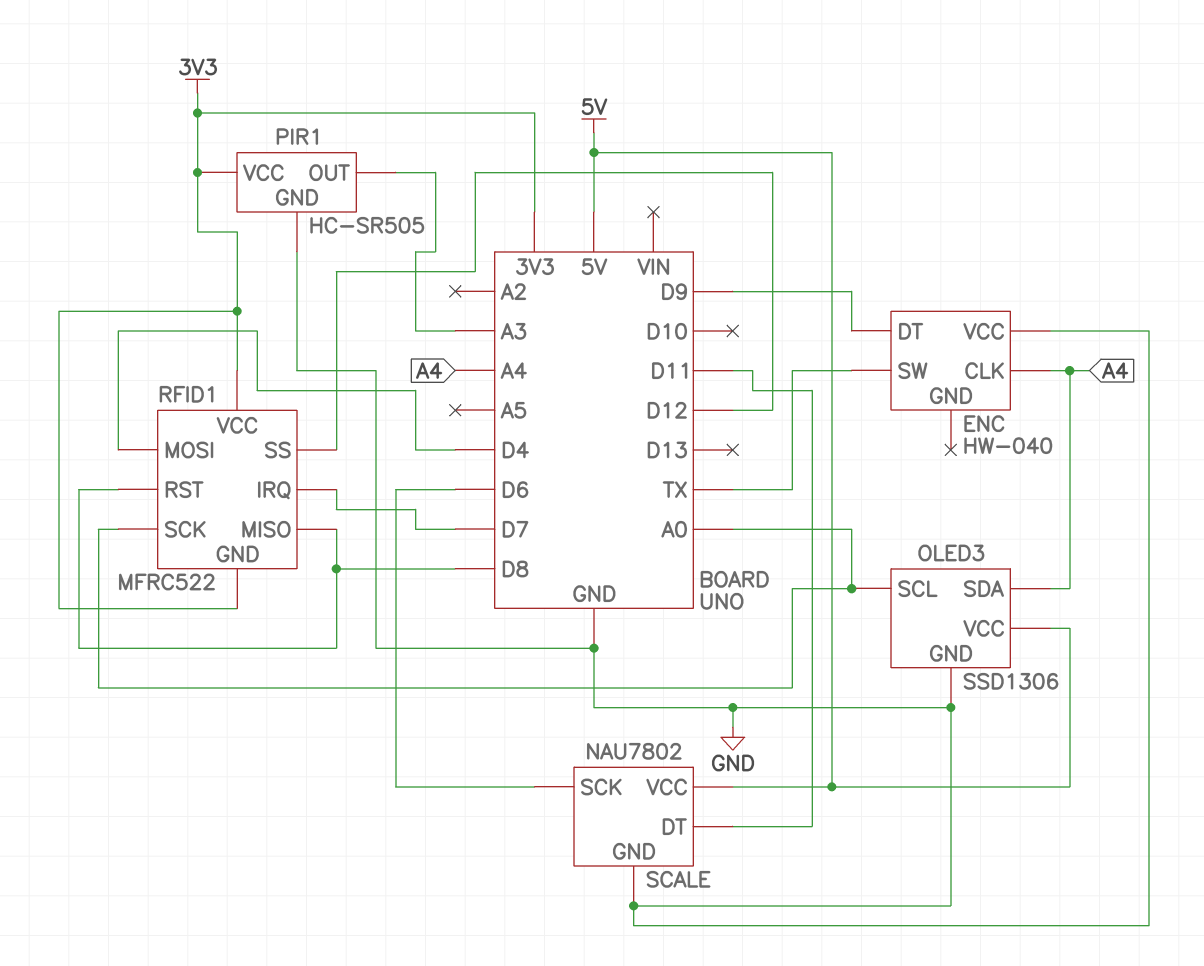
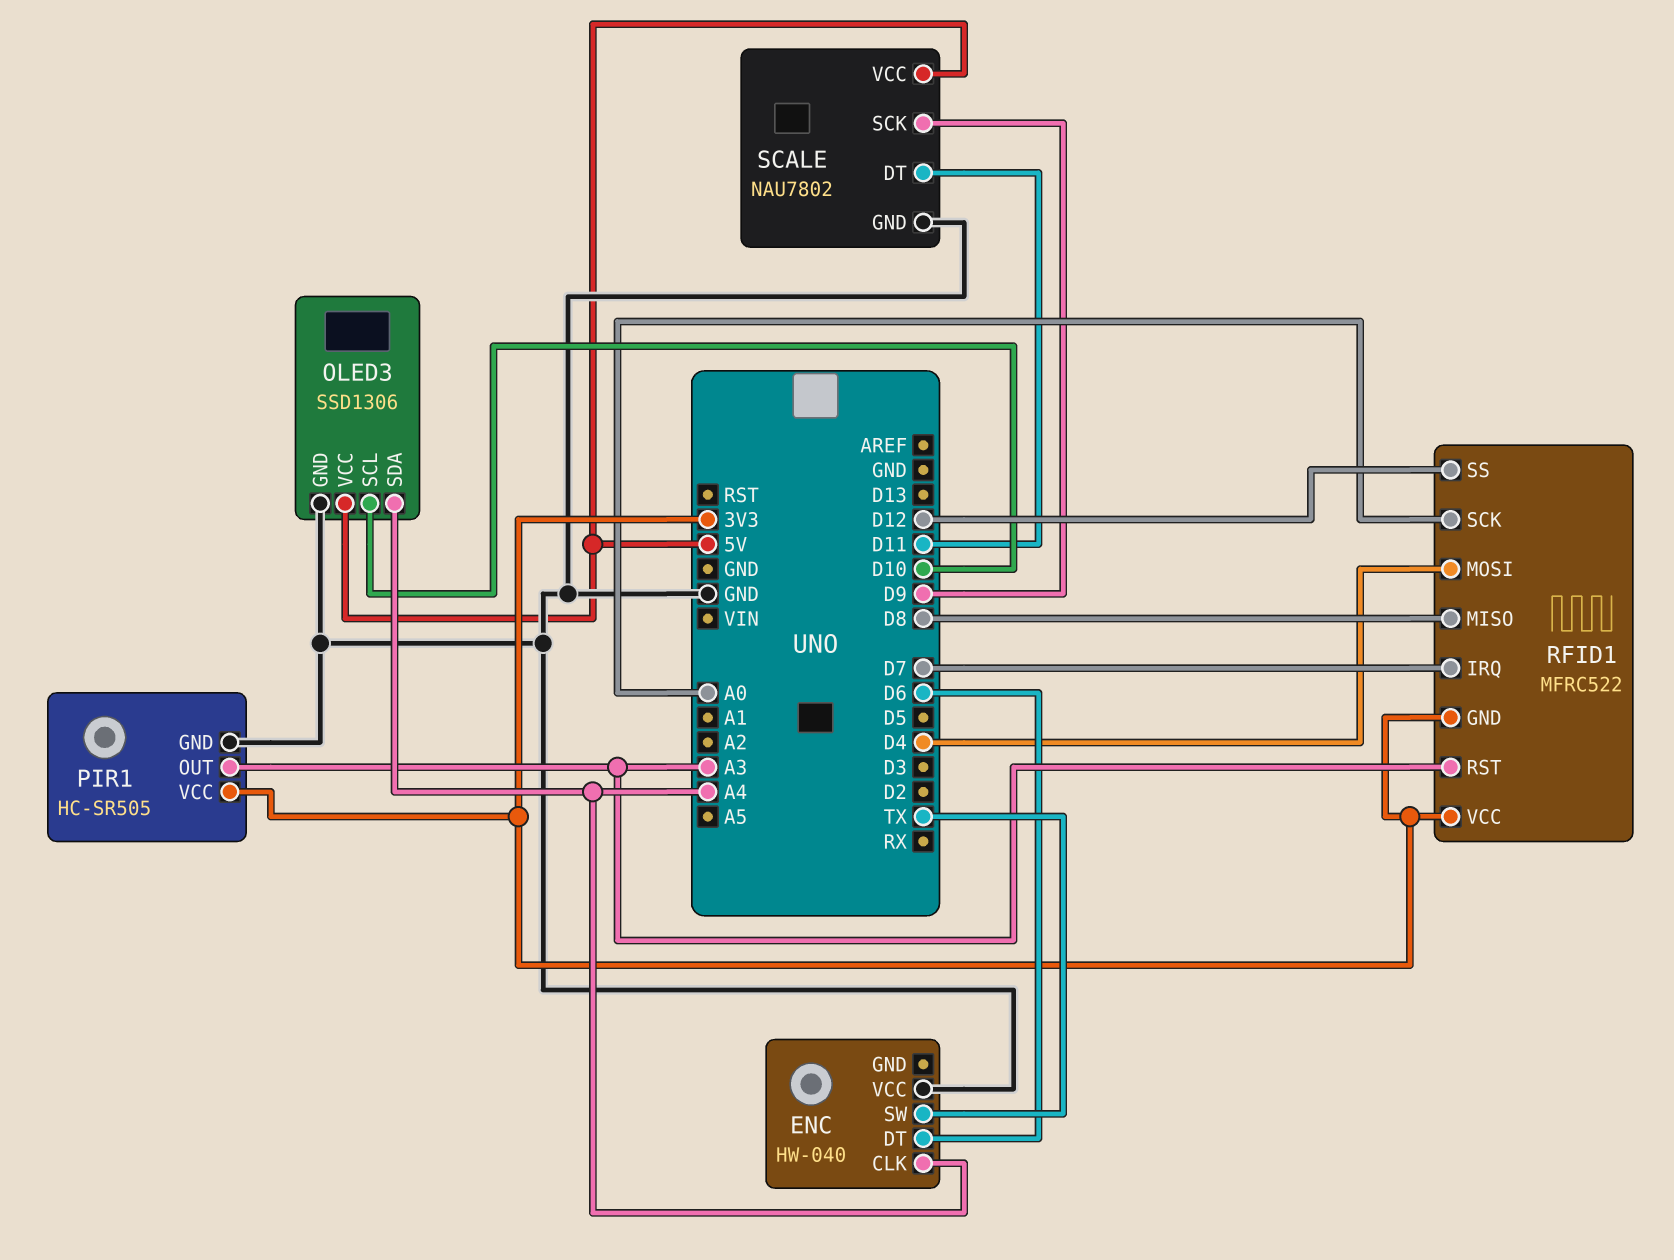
ENC pin DT: D9 -> D6
OLED3 pin SCL: A0 -> D10
RFID1 pin RST: D8 -> A3
SCALE pin SCK: D6 -> D9

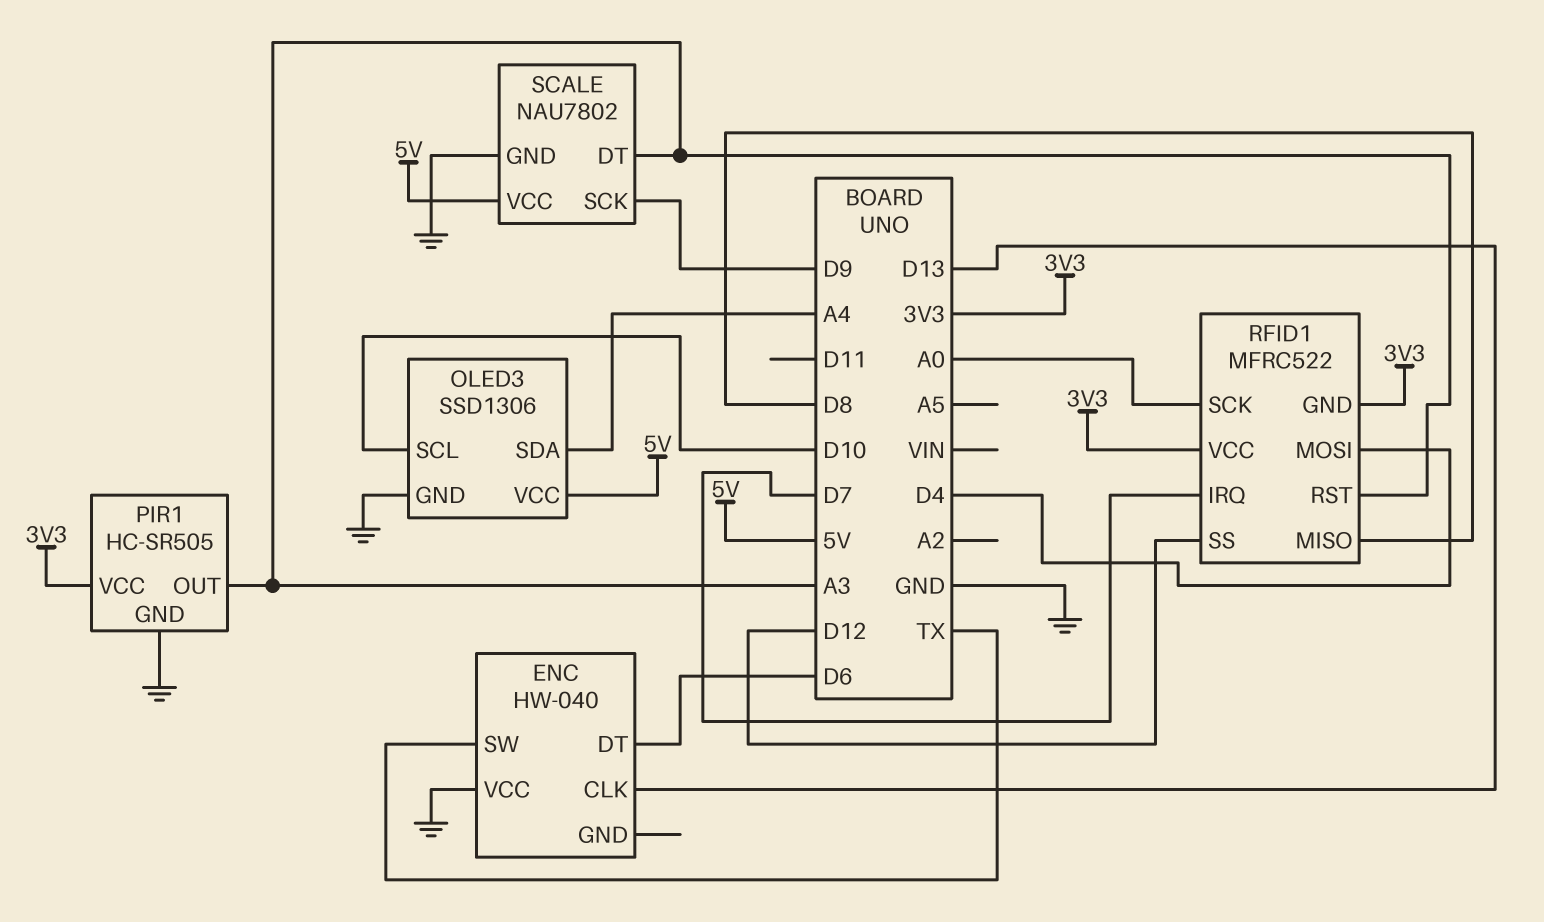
ENC pin CLK: A4 -> D13
SCALE pin DT: D11 -> A3

